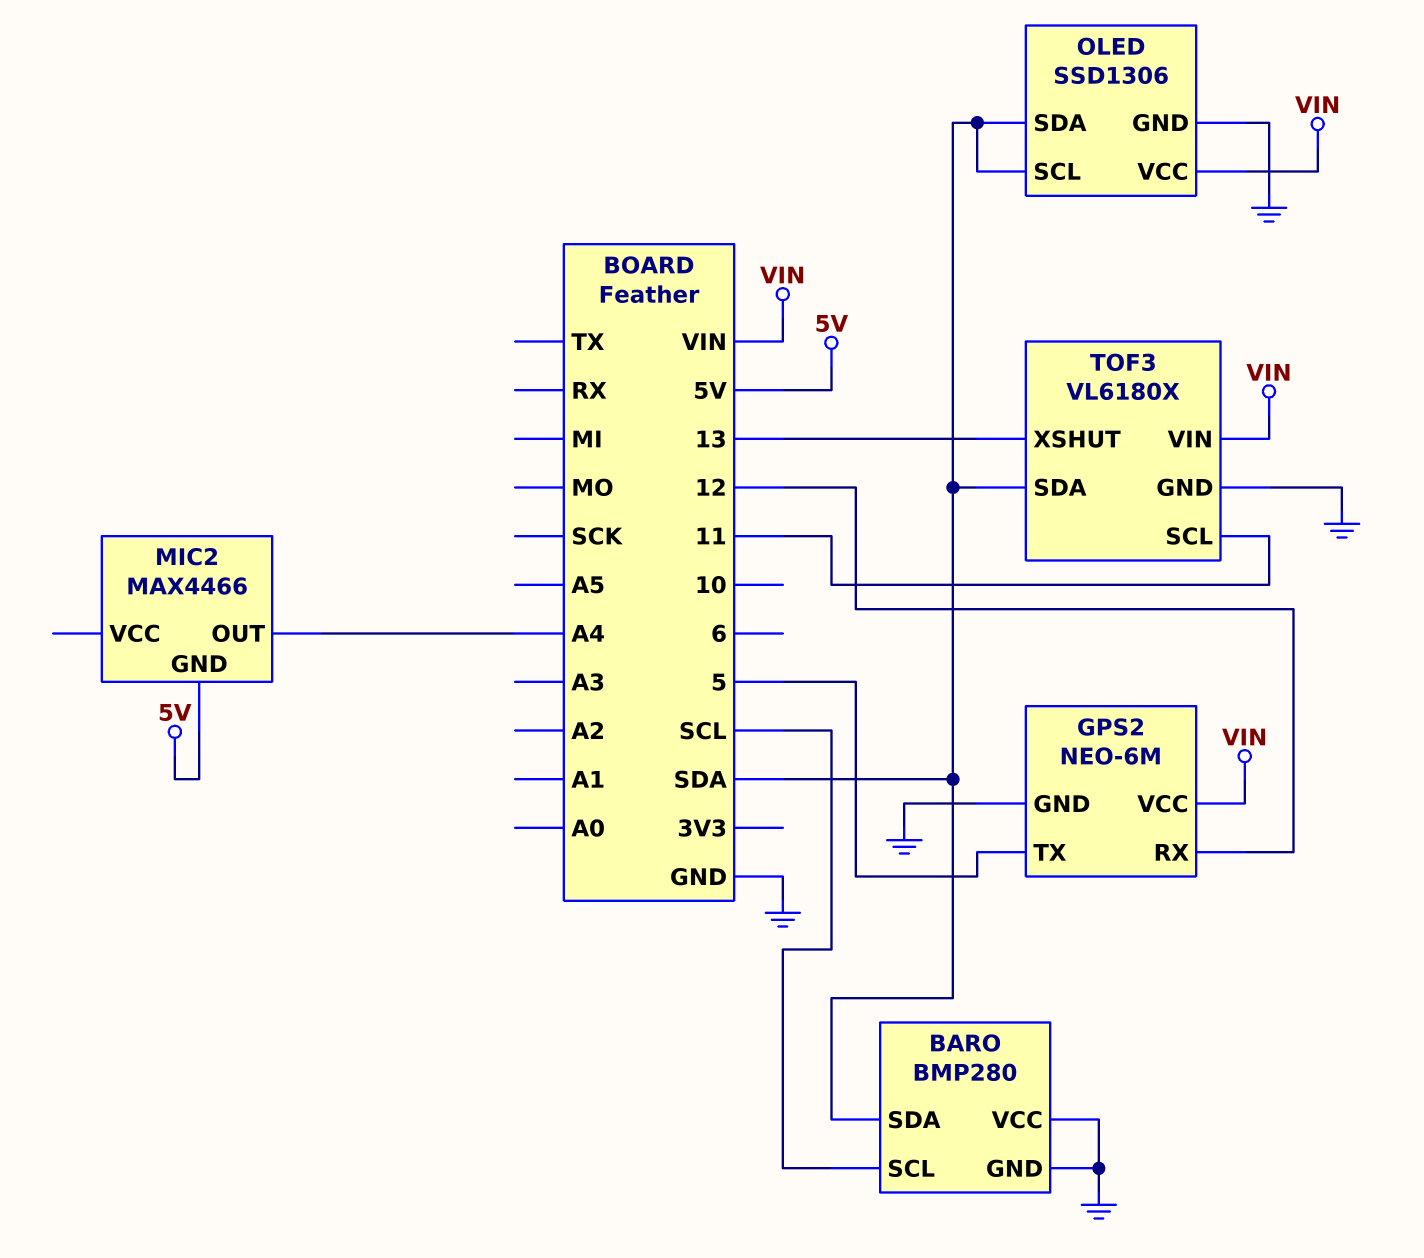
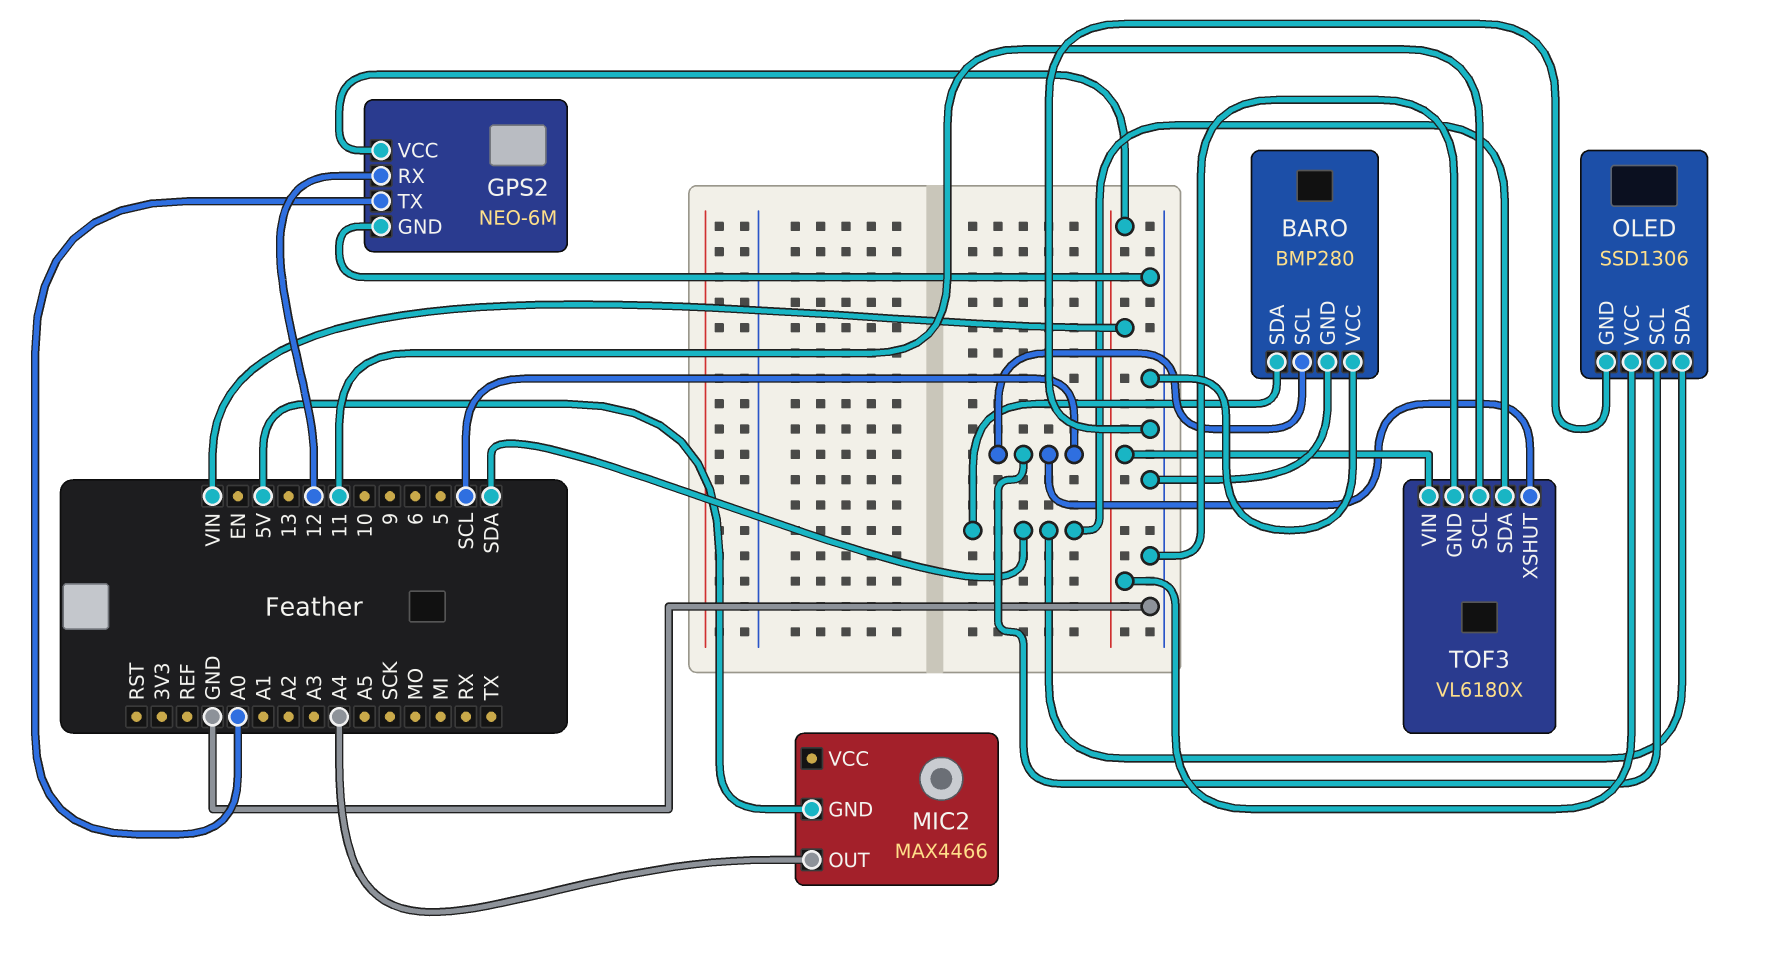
GPS2 pin TX: 5 -> A0
OLED pin SCL: SDA -> SCL
TOF3 pin XSHUT: 13 -> SCL

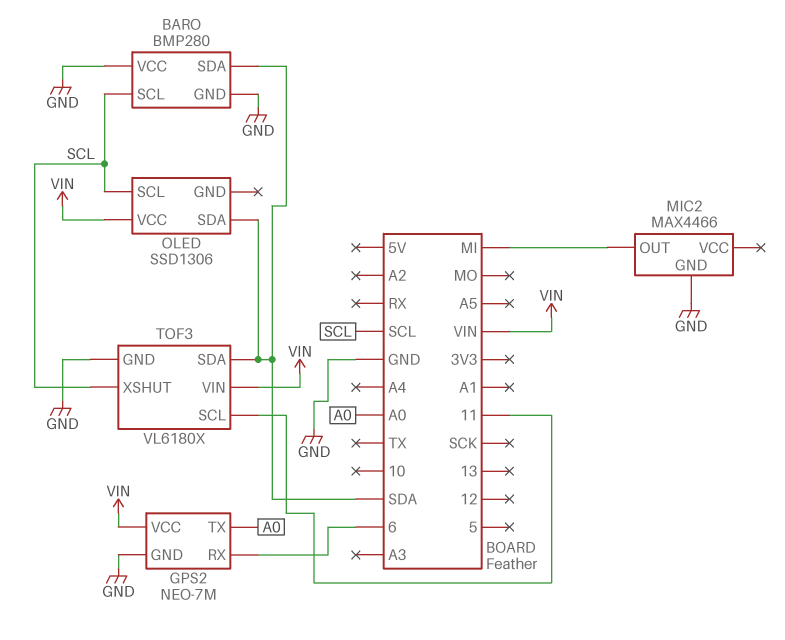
GPS2: NEO-6M -> NEO-7M
GPS2 pin RX: 12 -> 6
MIC2 pin GND: 5V -> GND
MIC2 pin OUT: A4 -> MI
OLED pin GND: GND -> none

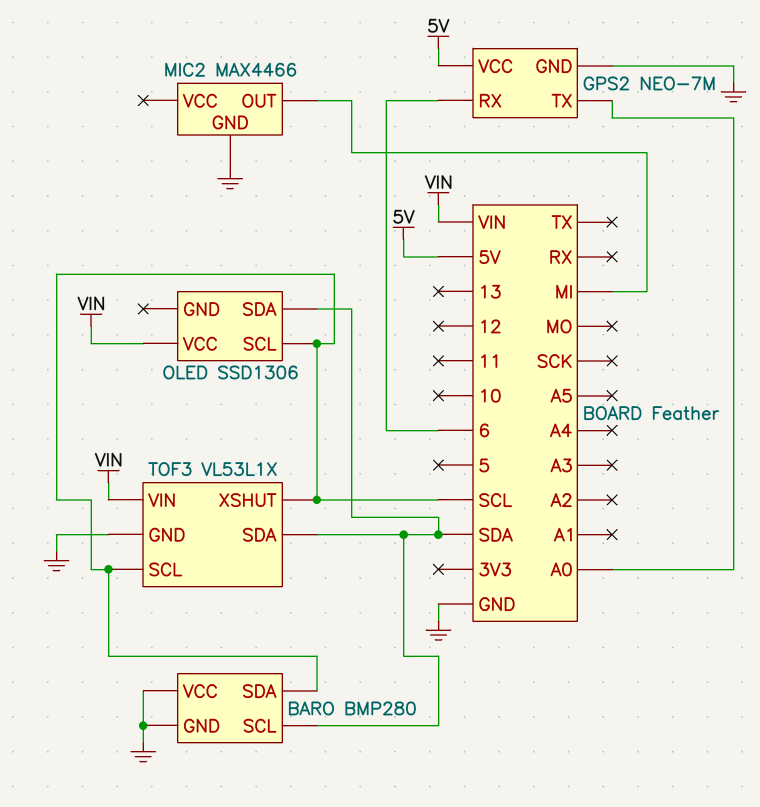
BARO pin SCL: SCL -> SDA
BARO pin SDA: SDA -> SCL
GPS2 pin VCC: VIN -> 5V
TOF3: VL6180X -> VL53L1X
TOF3 pin SCL: 11 -> SCL

